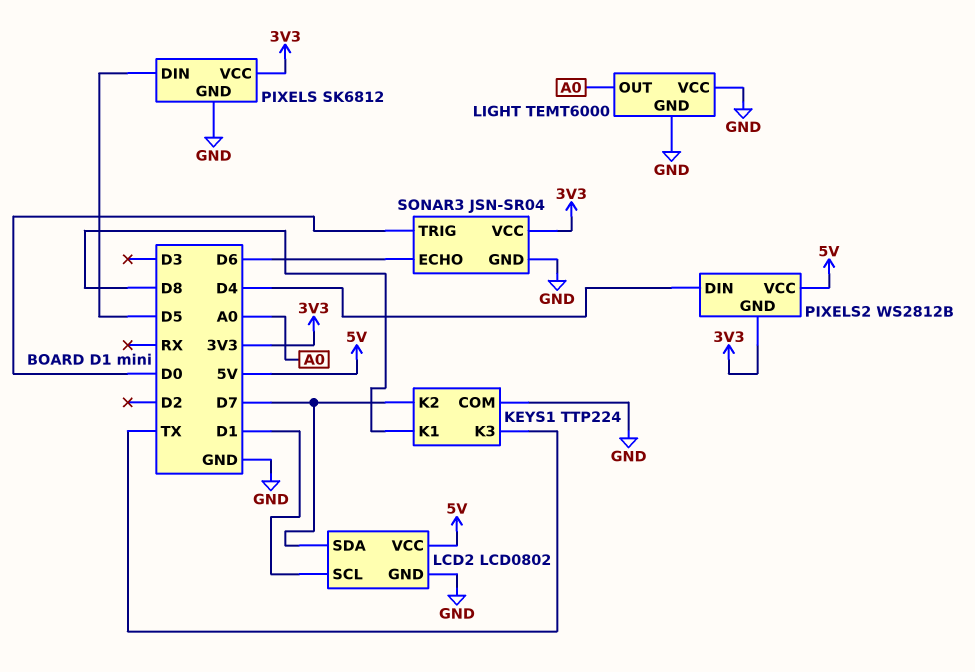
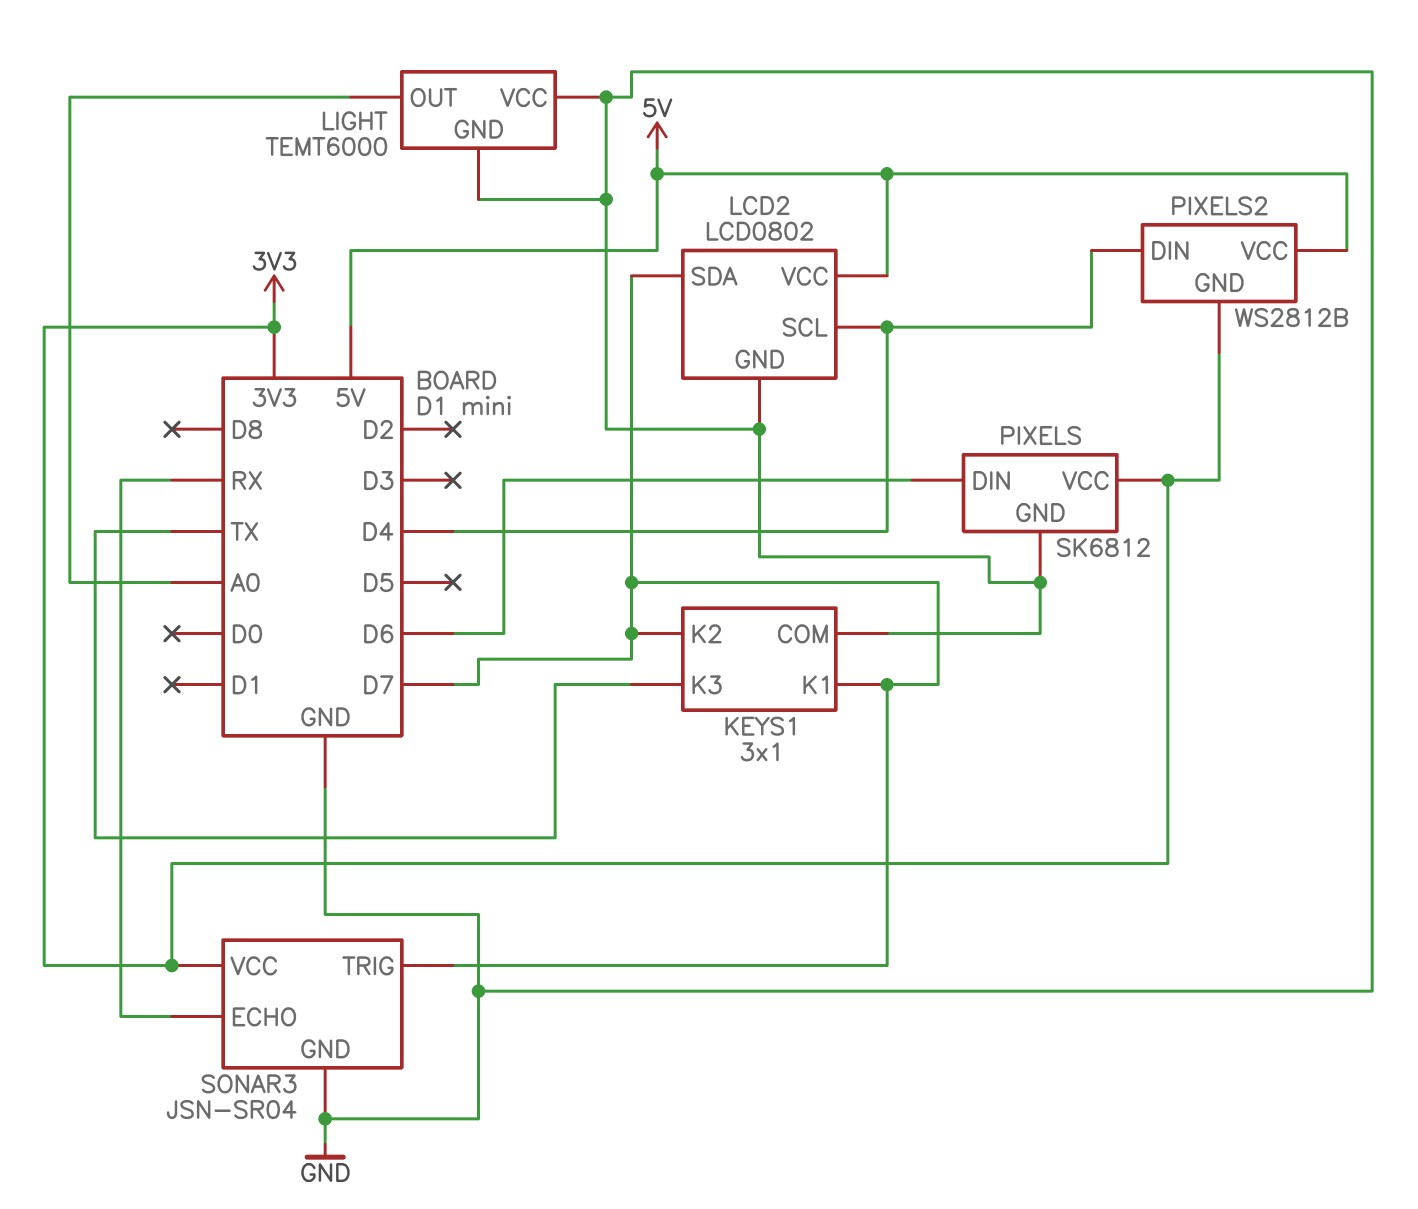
KEYS1: TTP224 -> 3x1
KEYS1 pin K1: D8 -> D7
LCD2 pin SCL: D1 -> D4
PIXELS pin DIN: D5 -> D6
SONAR3 pin ECHO: D6 -> RX
SONAR3 pin TRIG: D0 -> D7

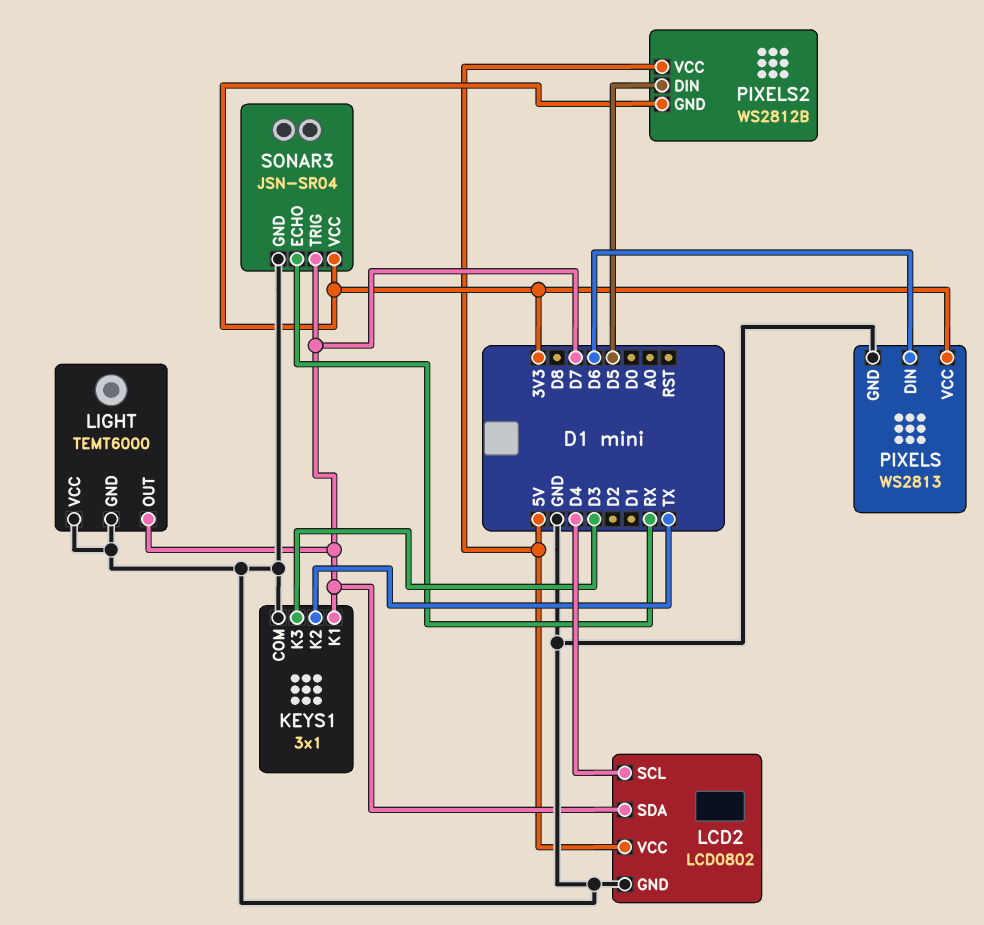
KEYS1 pin K2: D7 -> TX
KEYS1 pin K3: TX -> D3
LIGHT pin OUT: A0 -> D7
PIXELS: SK6812 -> WS2813
PIXELS2 pin DIN: D4 -> D5

